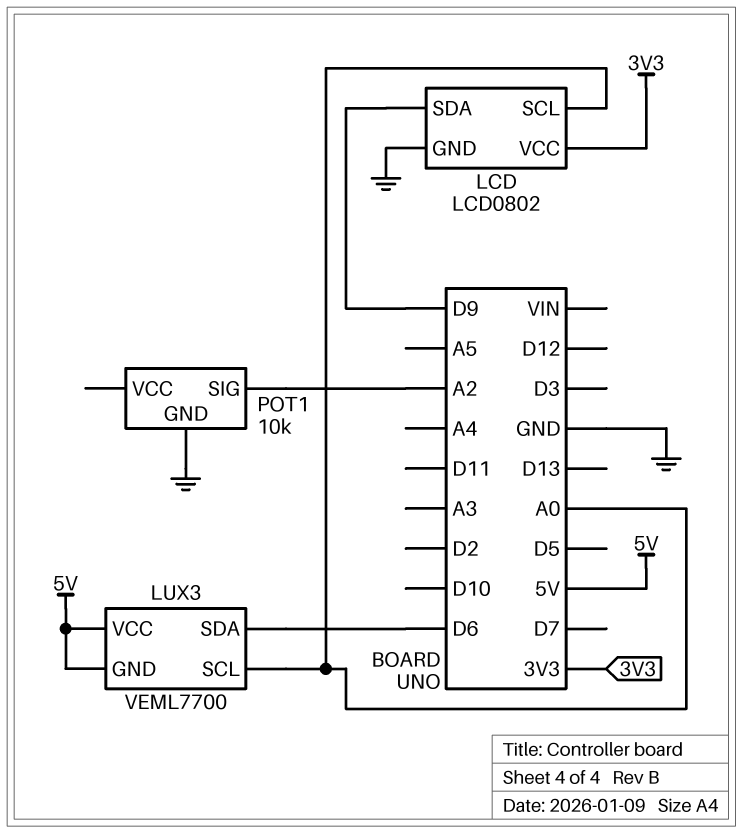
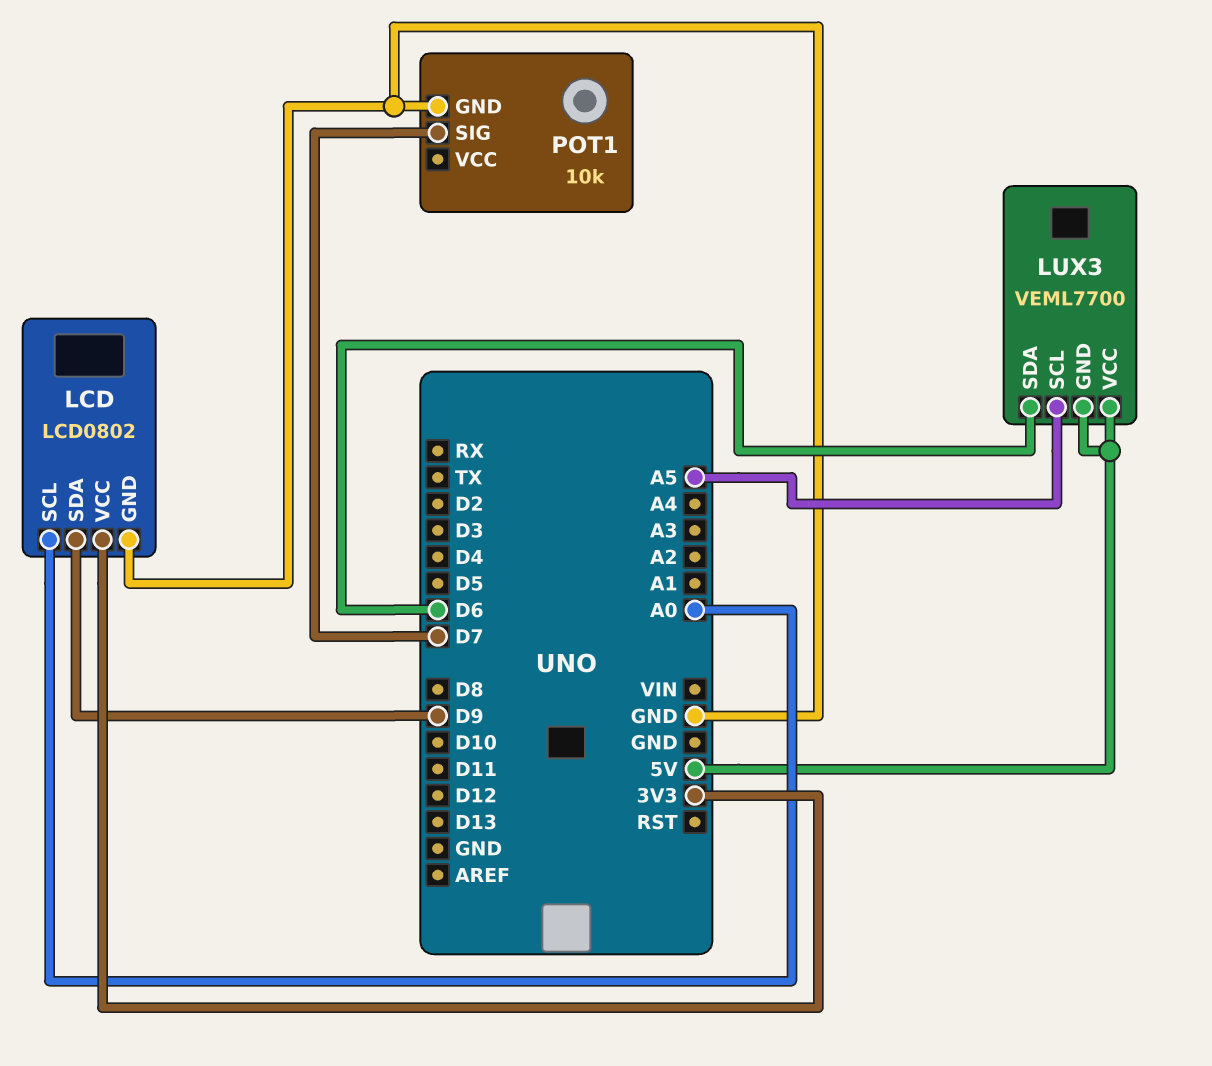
LUX3 pin SCL: A0 -> A5
POT1 pin SIG: A2 -> D7

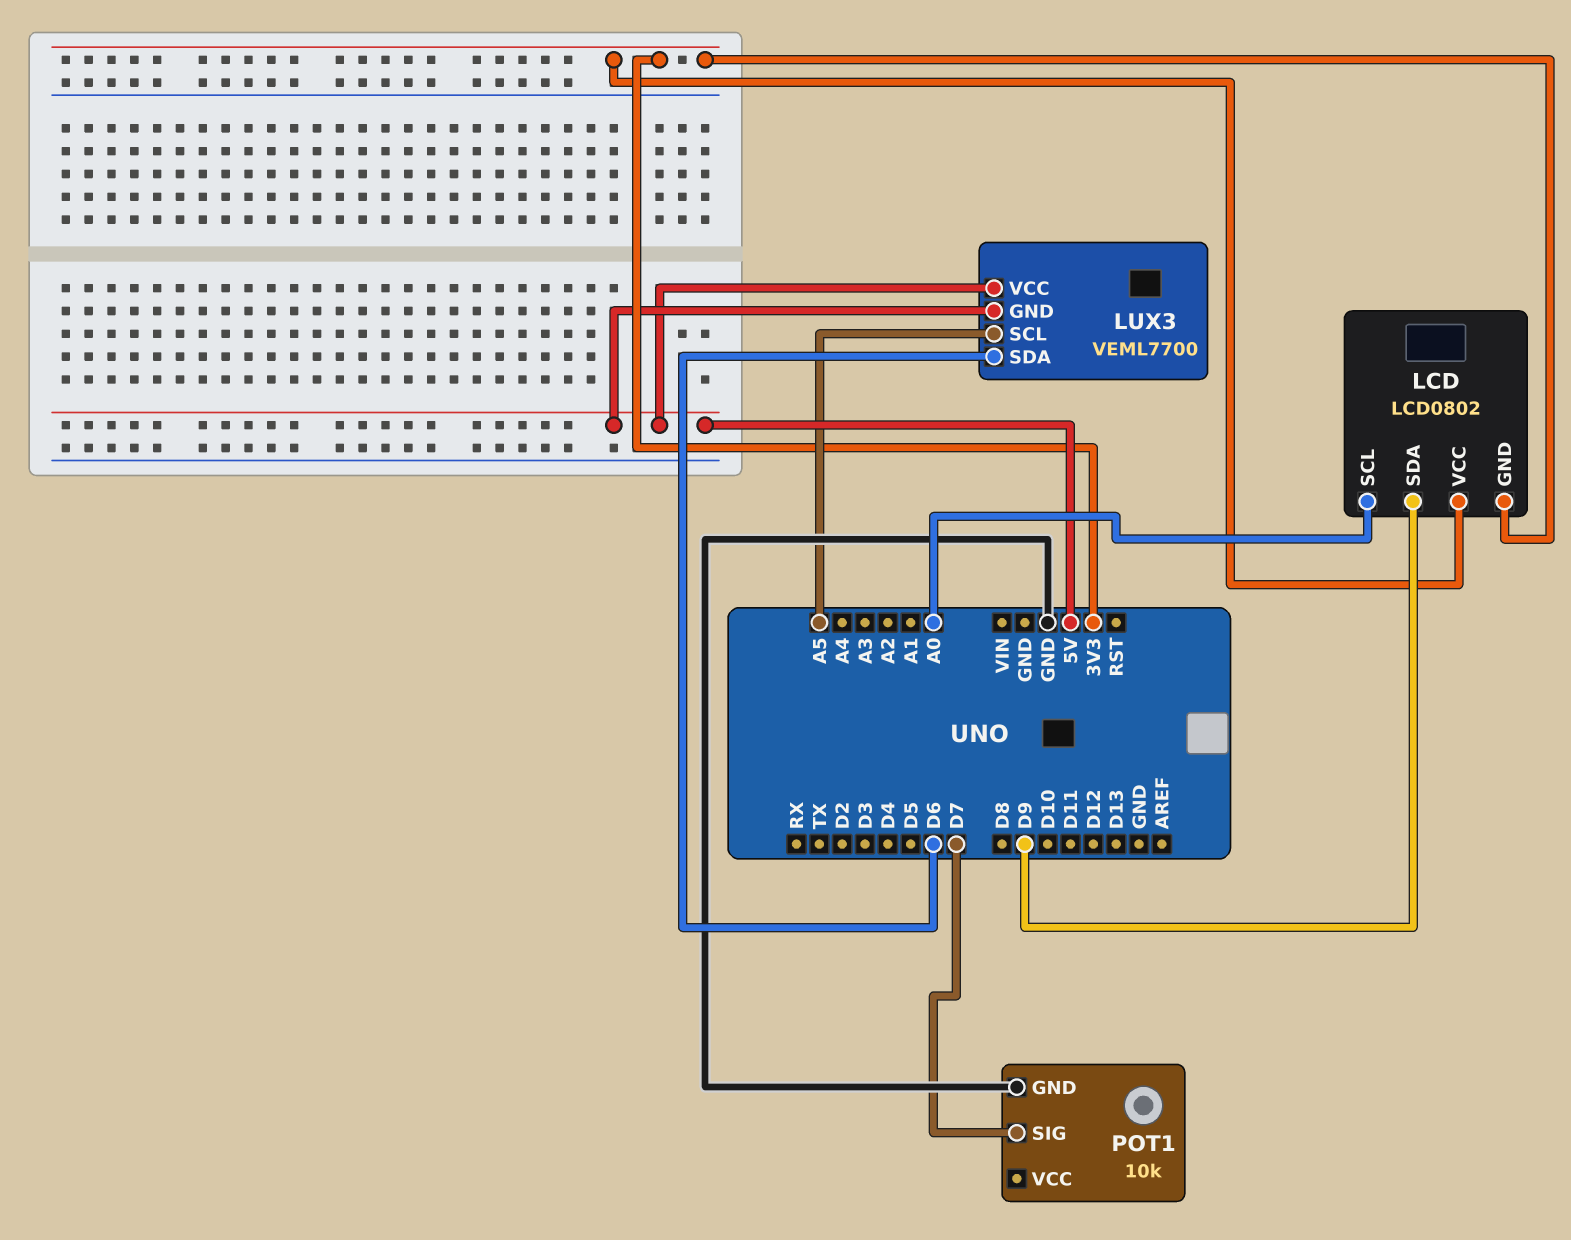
LCD pin GND: GND -> 3V3

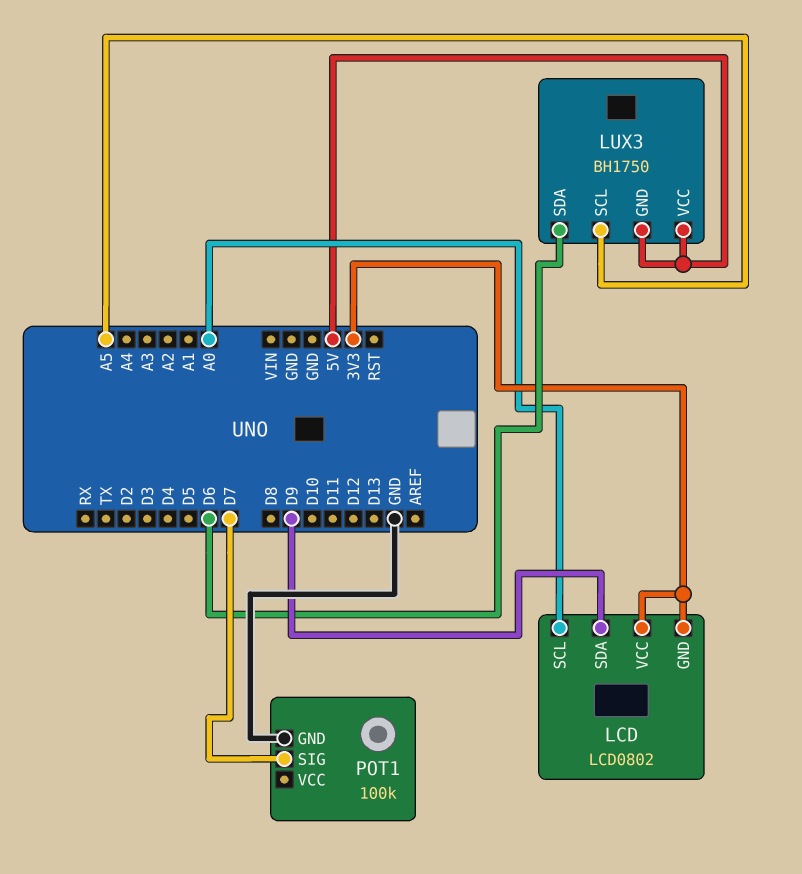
LUX3: VEML7700 -> BH1750
POT1: 10k -> 100k

